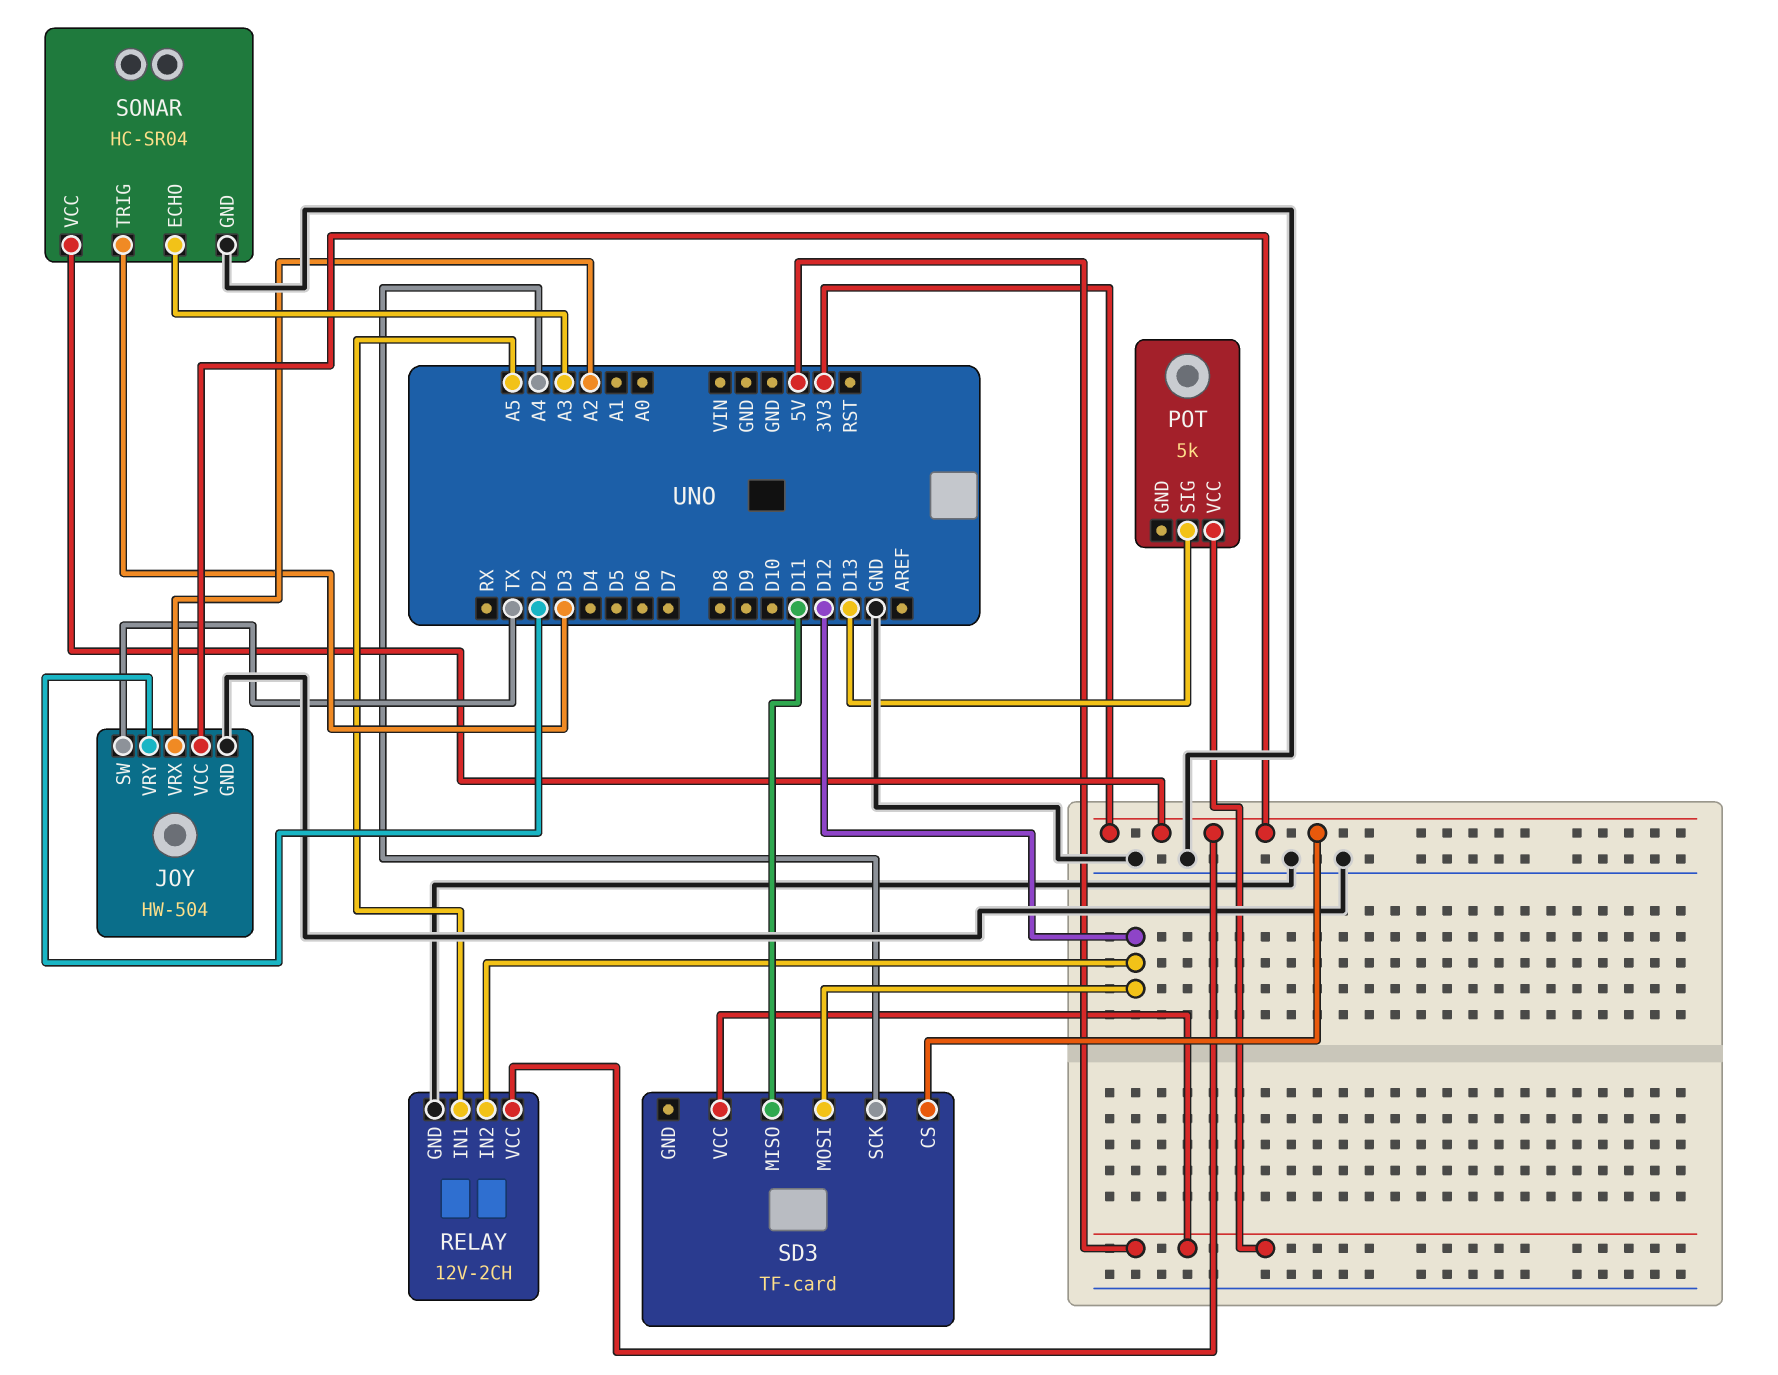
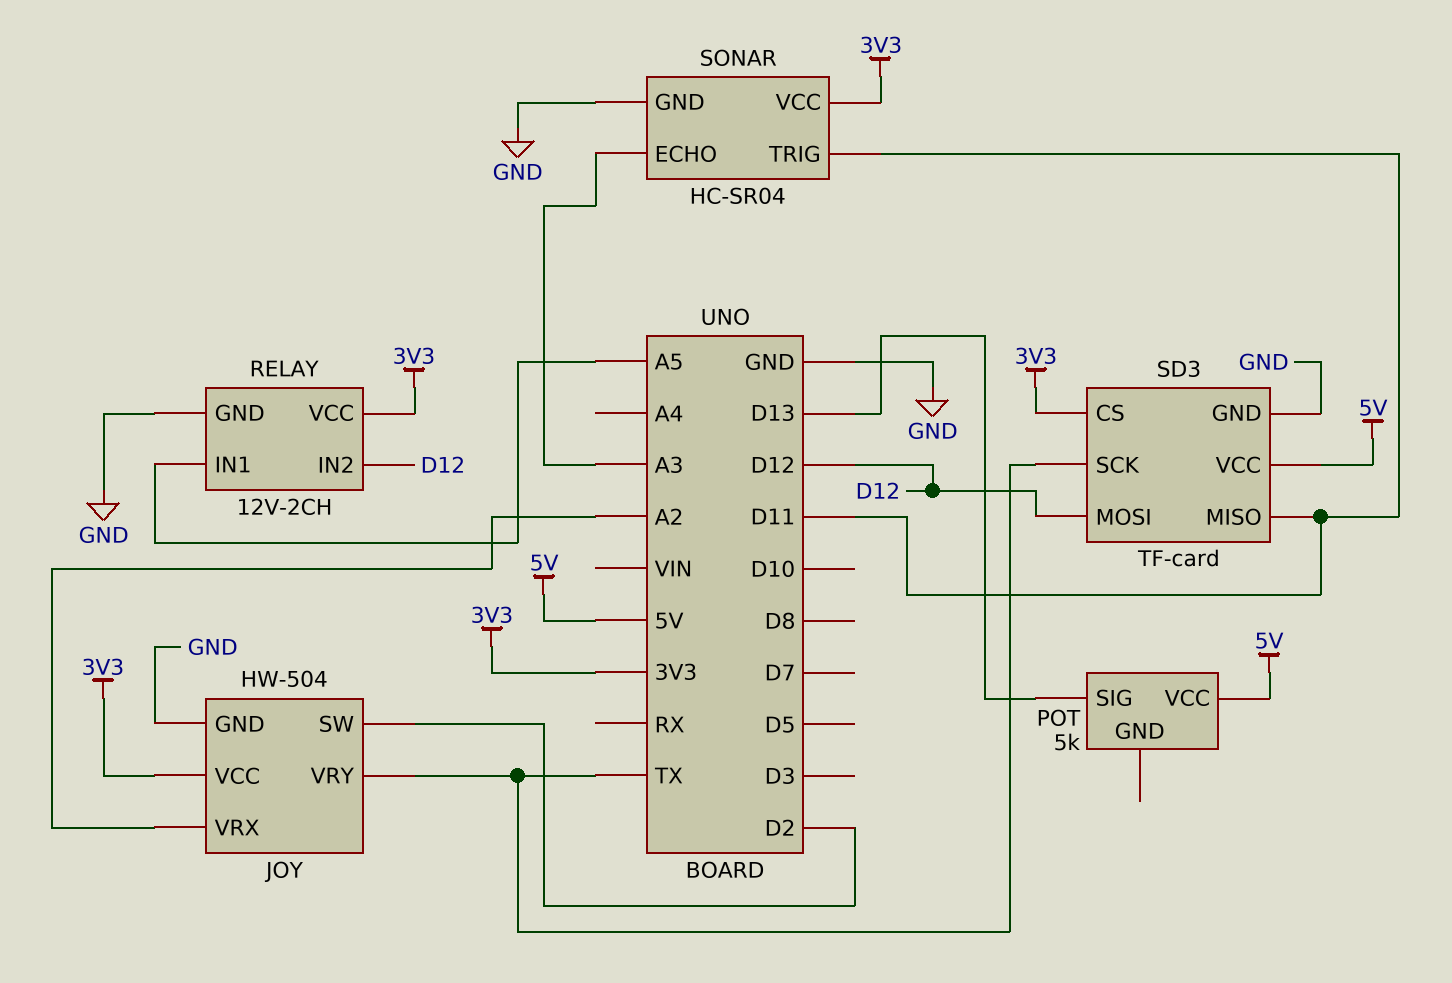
JOY pin SW: TX -> D2
JOY pin VRY: D2 -> TX
SD3 pin GND: none -> GND
SD3 pin SCK: A4 -> TX
SONAR pin TRIG: D3 -> D11

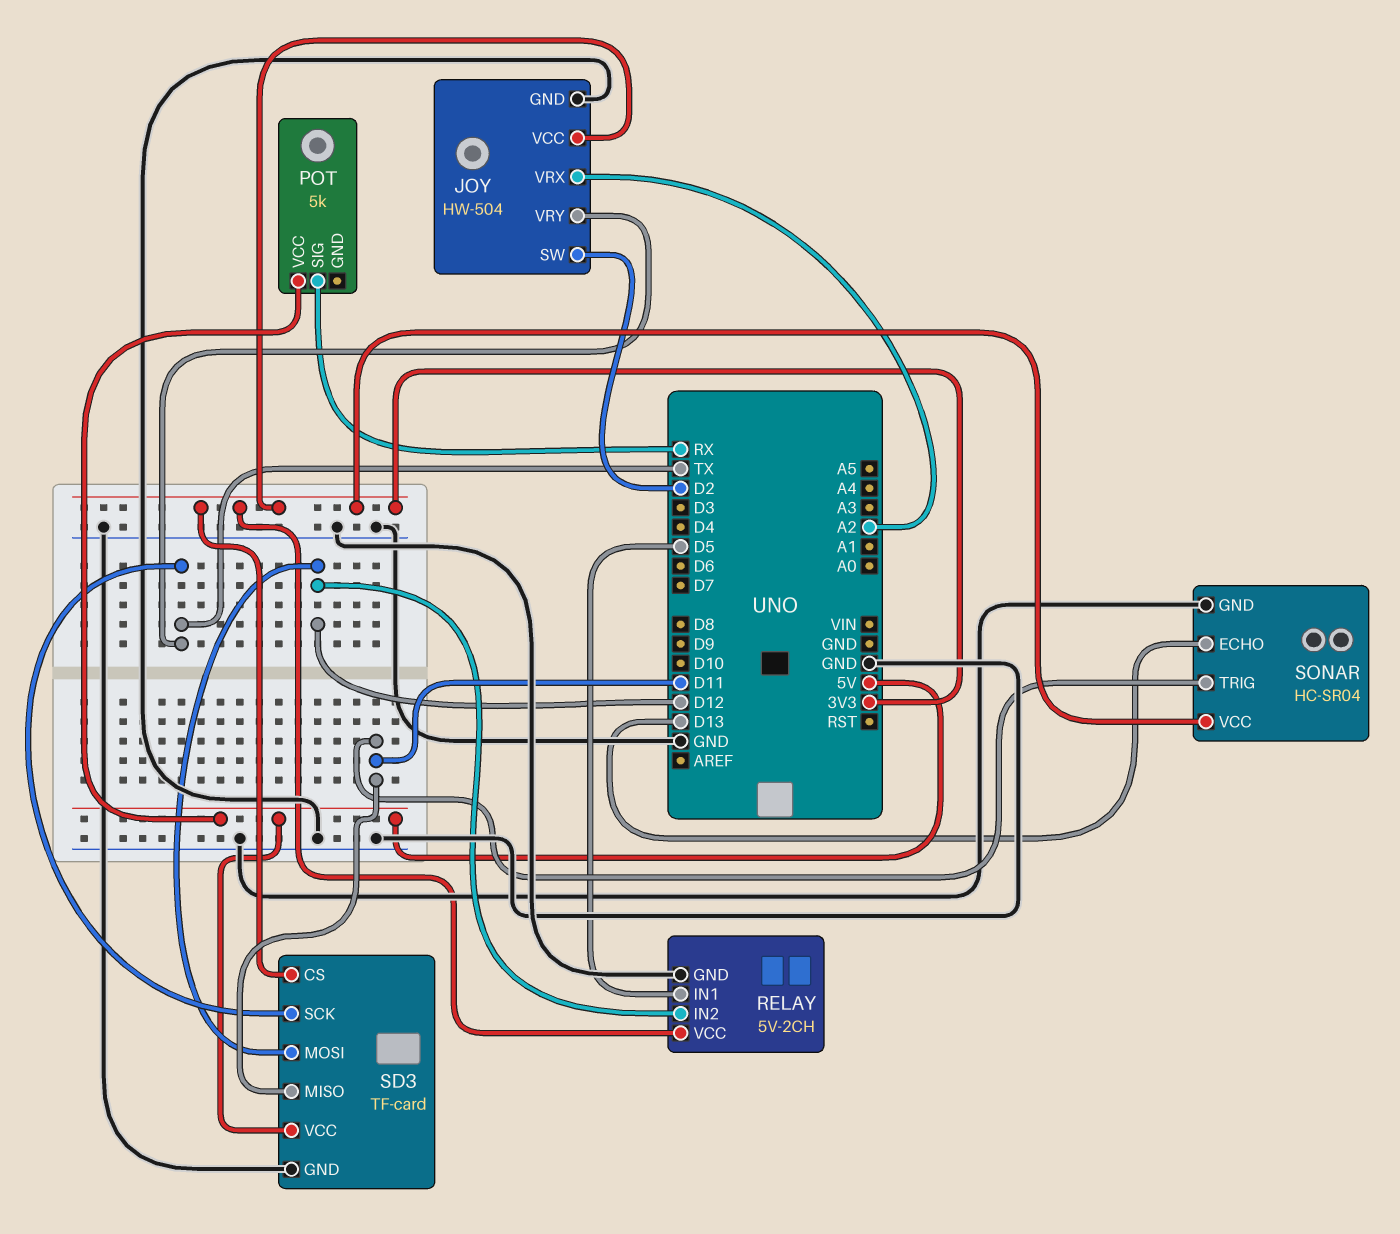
POT pin SIG: D13 -> RX
RELAY: 12V-2CH -> 5V-2CH
RELAY pin IN1: A5 -> D5
SONAR pin ECHO: A3 -> D13

